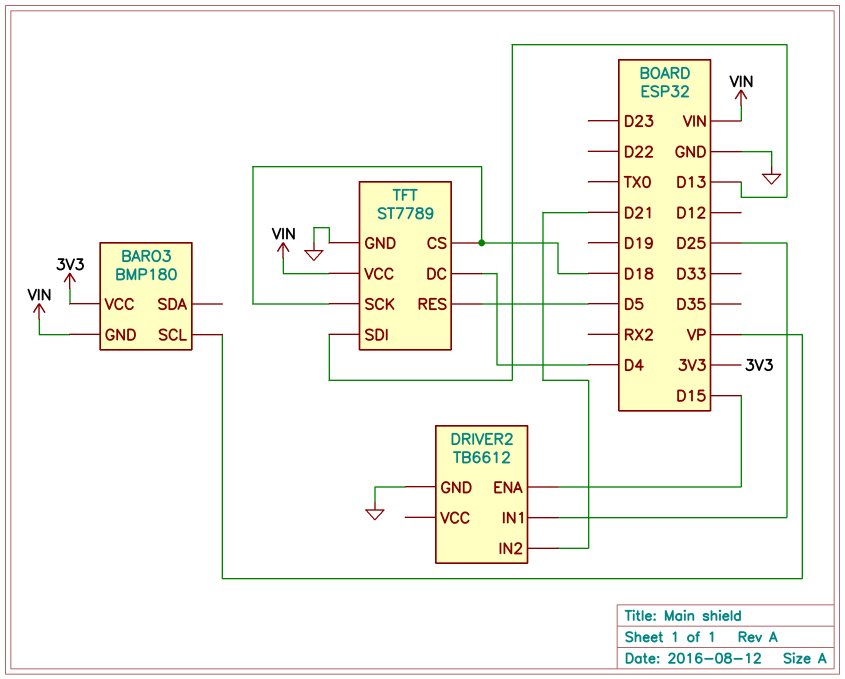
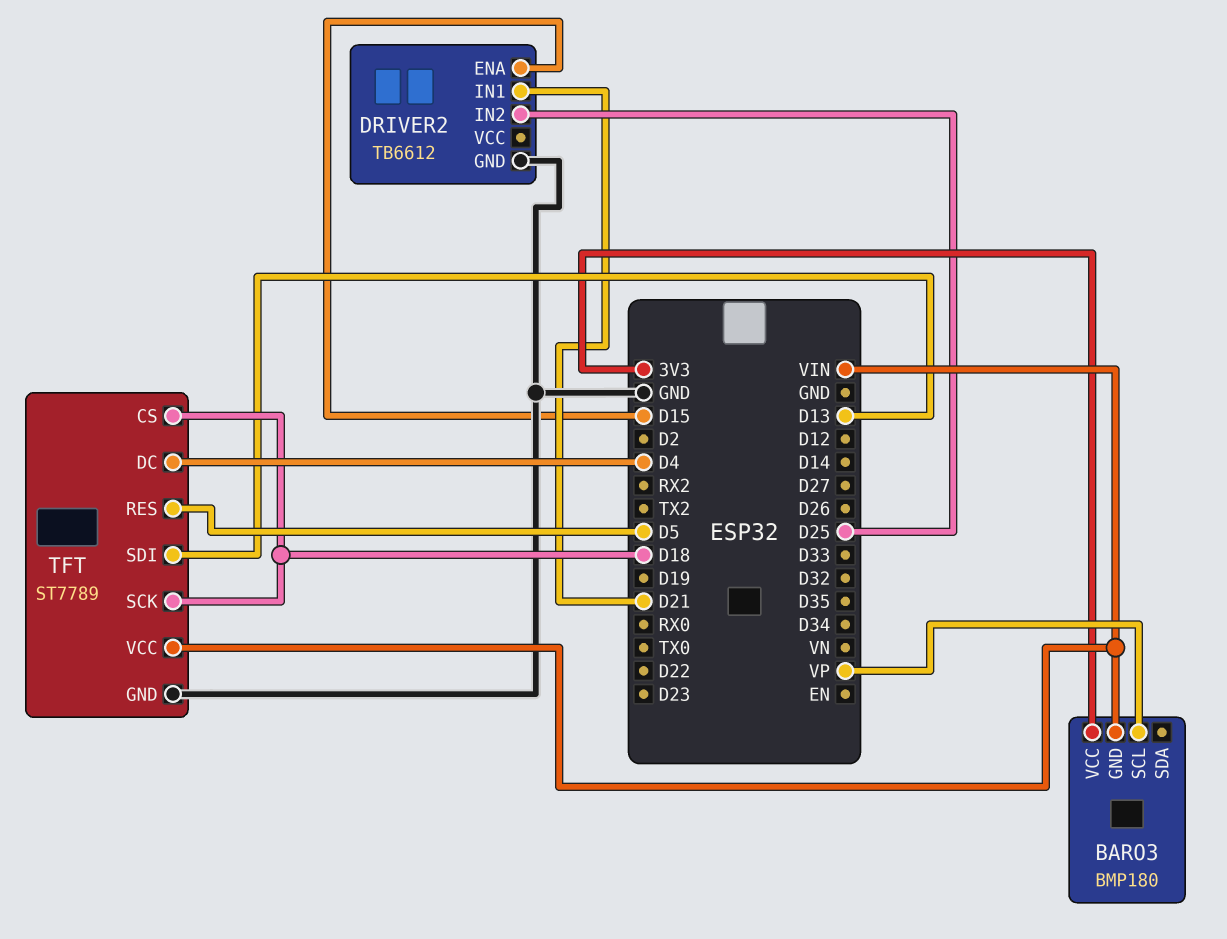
DRIVER2 pin IN1: D25 -> D21
DRIVER2 pin IN2: D21 -> D25

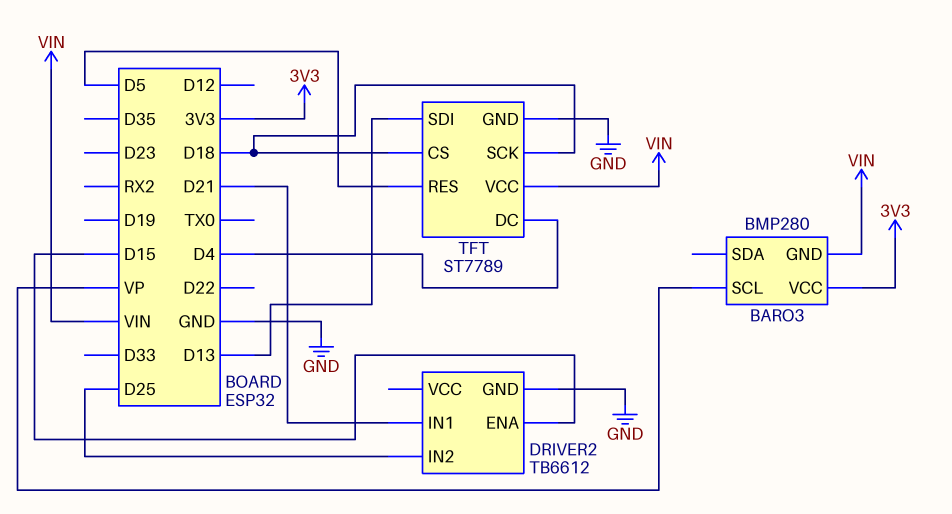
BARO3: BMP180 -> BMP280

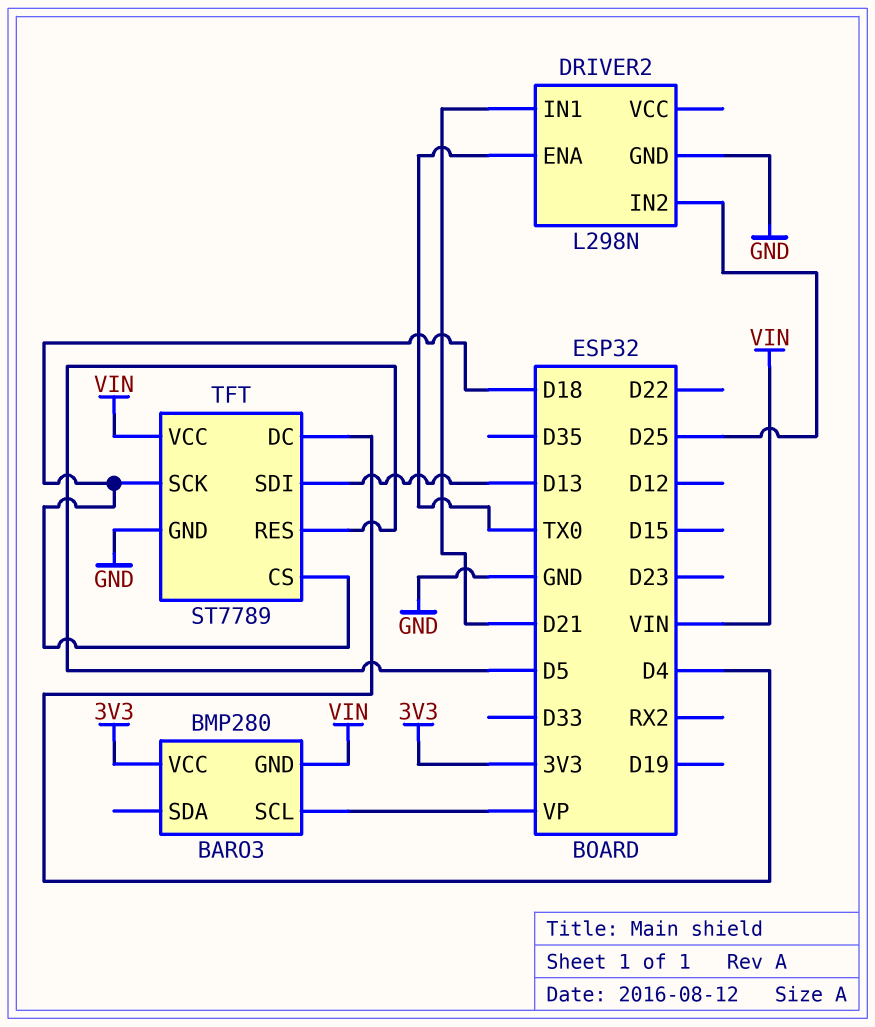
DRIVER2: TB6612 -> L298N
DRIVER2 pin ENA: D15 -> TX0

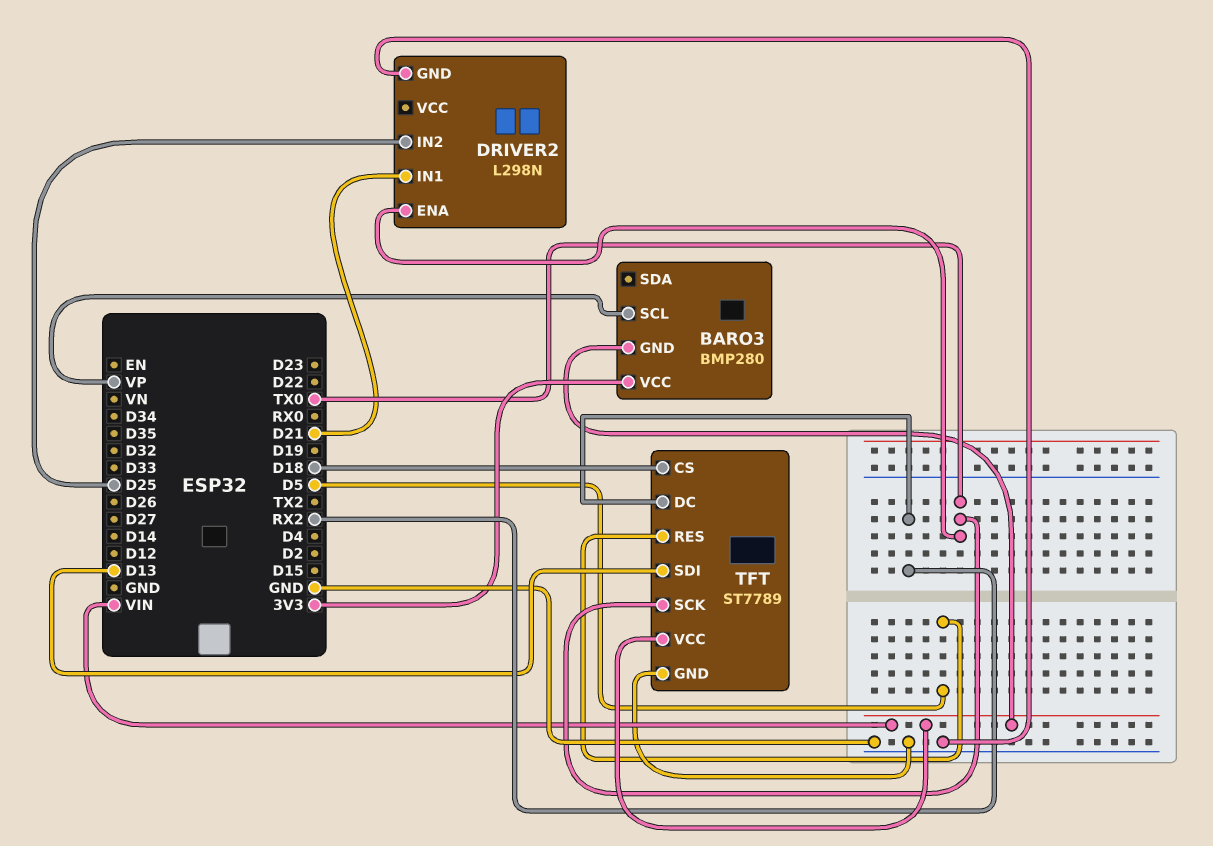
TFT pin DC: D4 -> RX2
TFT pin SCK: D18 -> TX0

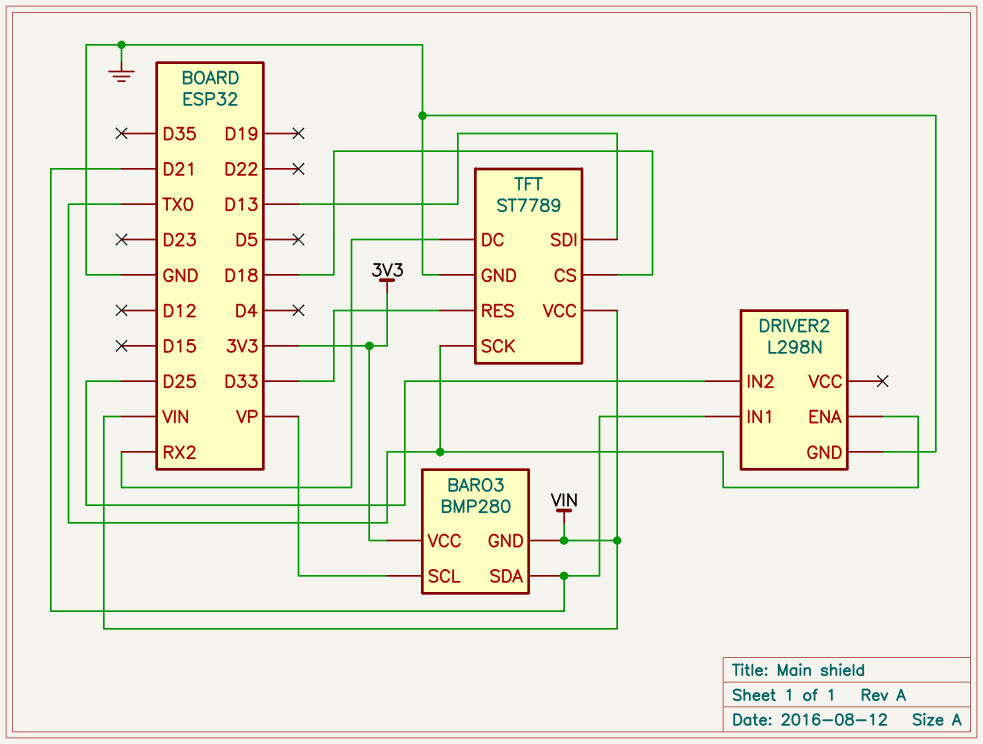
BARO3 pin SDA: none -> D21
TFT pin RES: D5 -> D33

